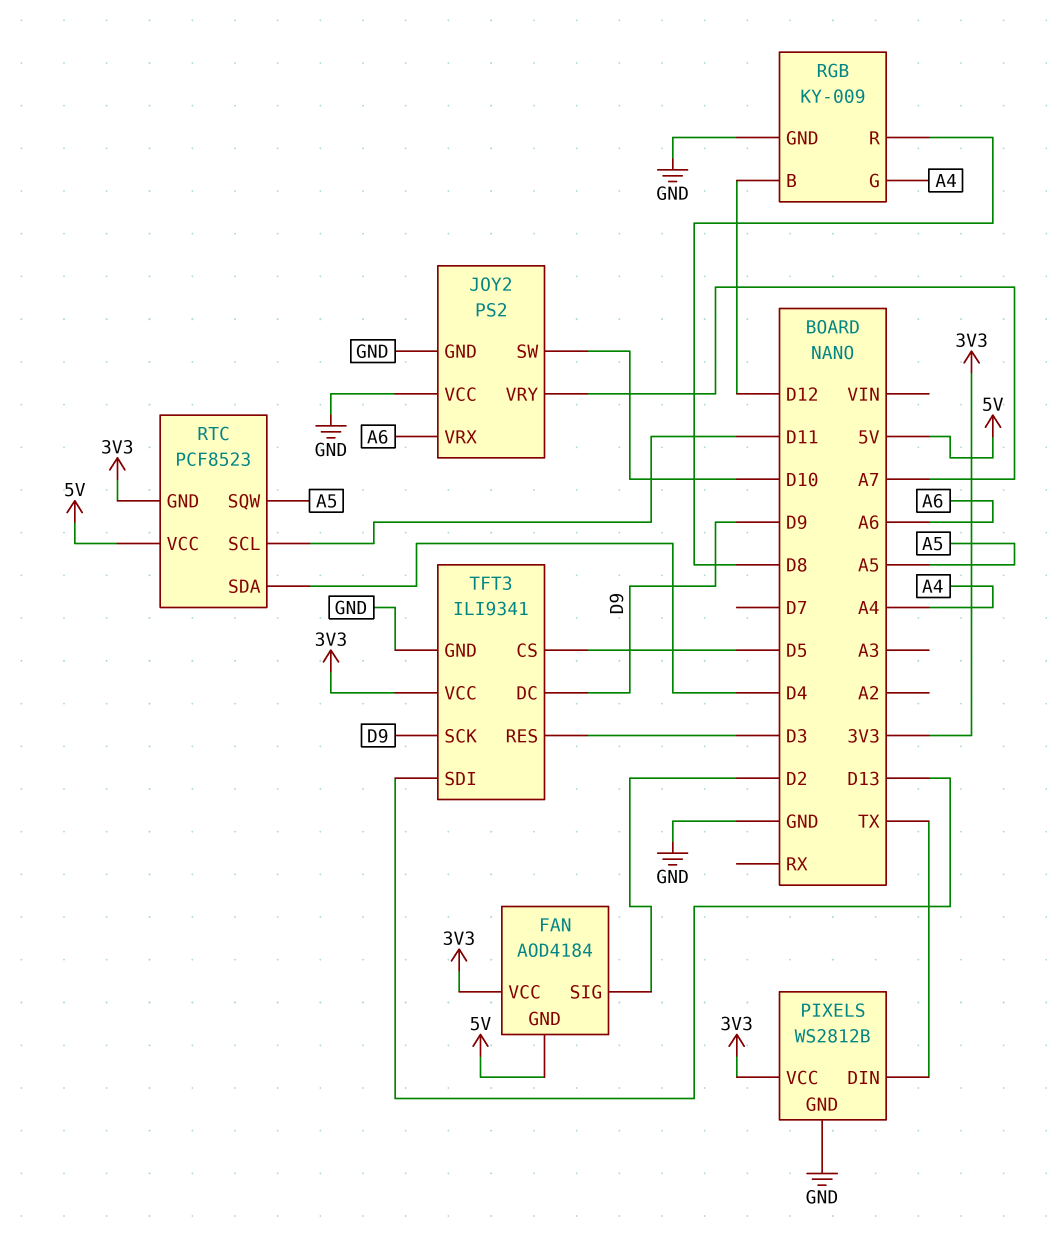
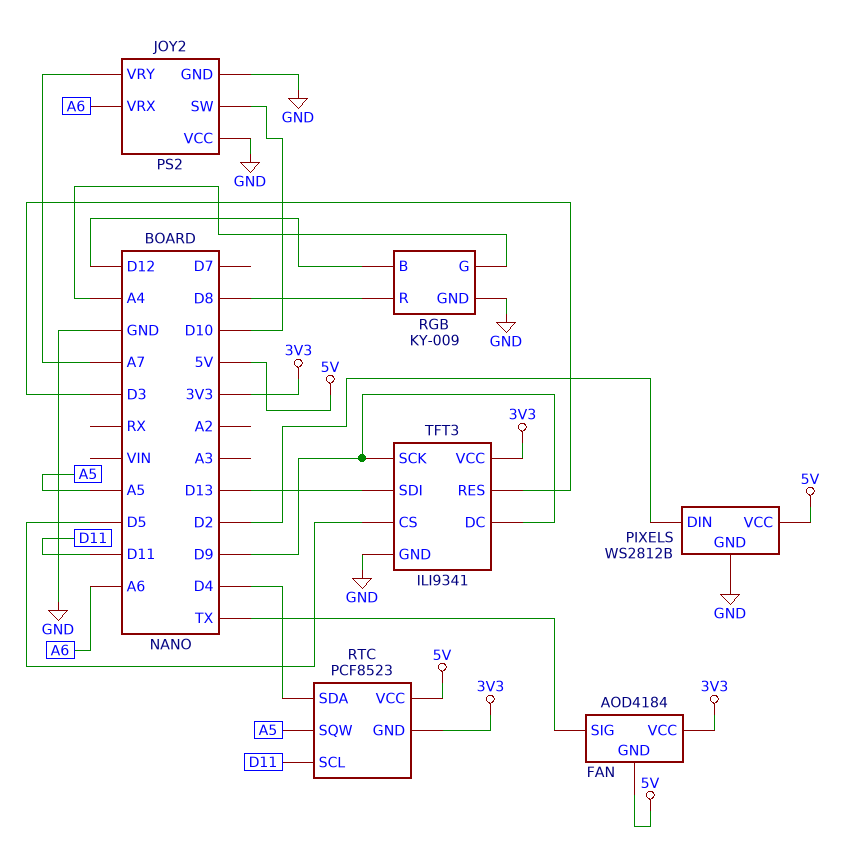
FAN pin SIG: D2 -> TX
PIXELS pin DIN: TX -> D2
PIXELS pin VCC: 3V3 -> 5V

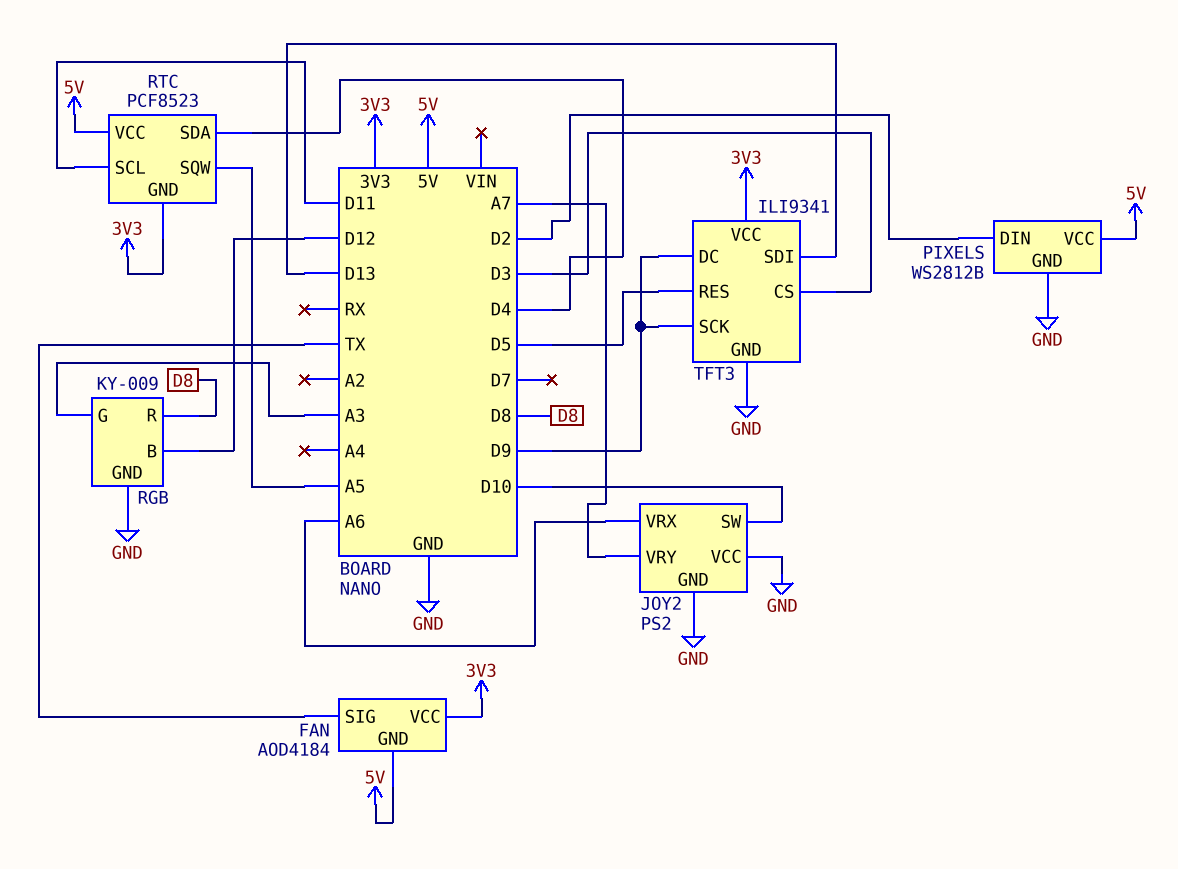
RGB pin G: A4 -> A3
TFT3 pin CS: D5 -> D3
TFT3 pin RES: D3 -> D5

